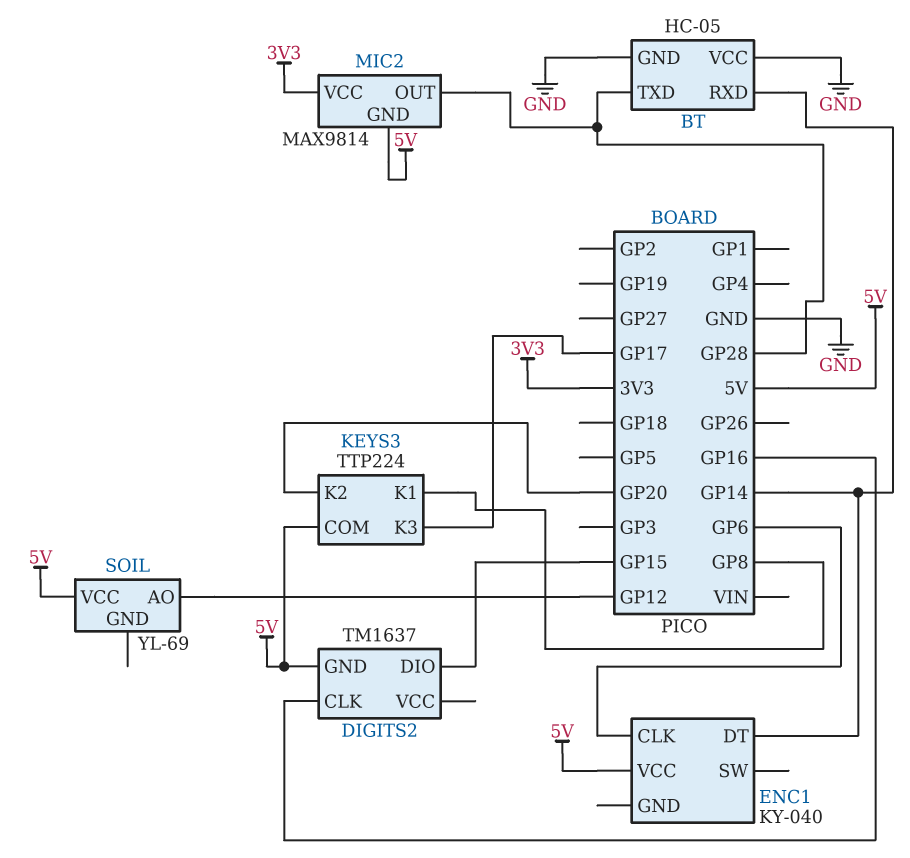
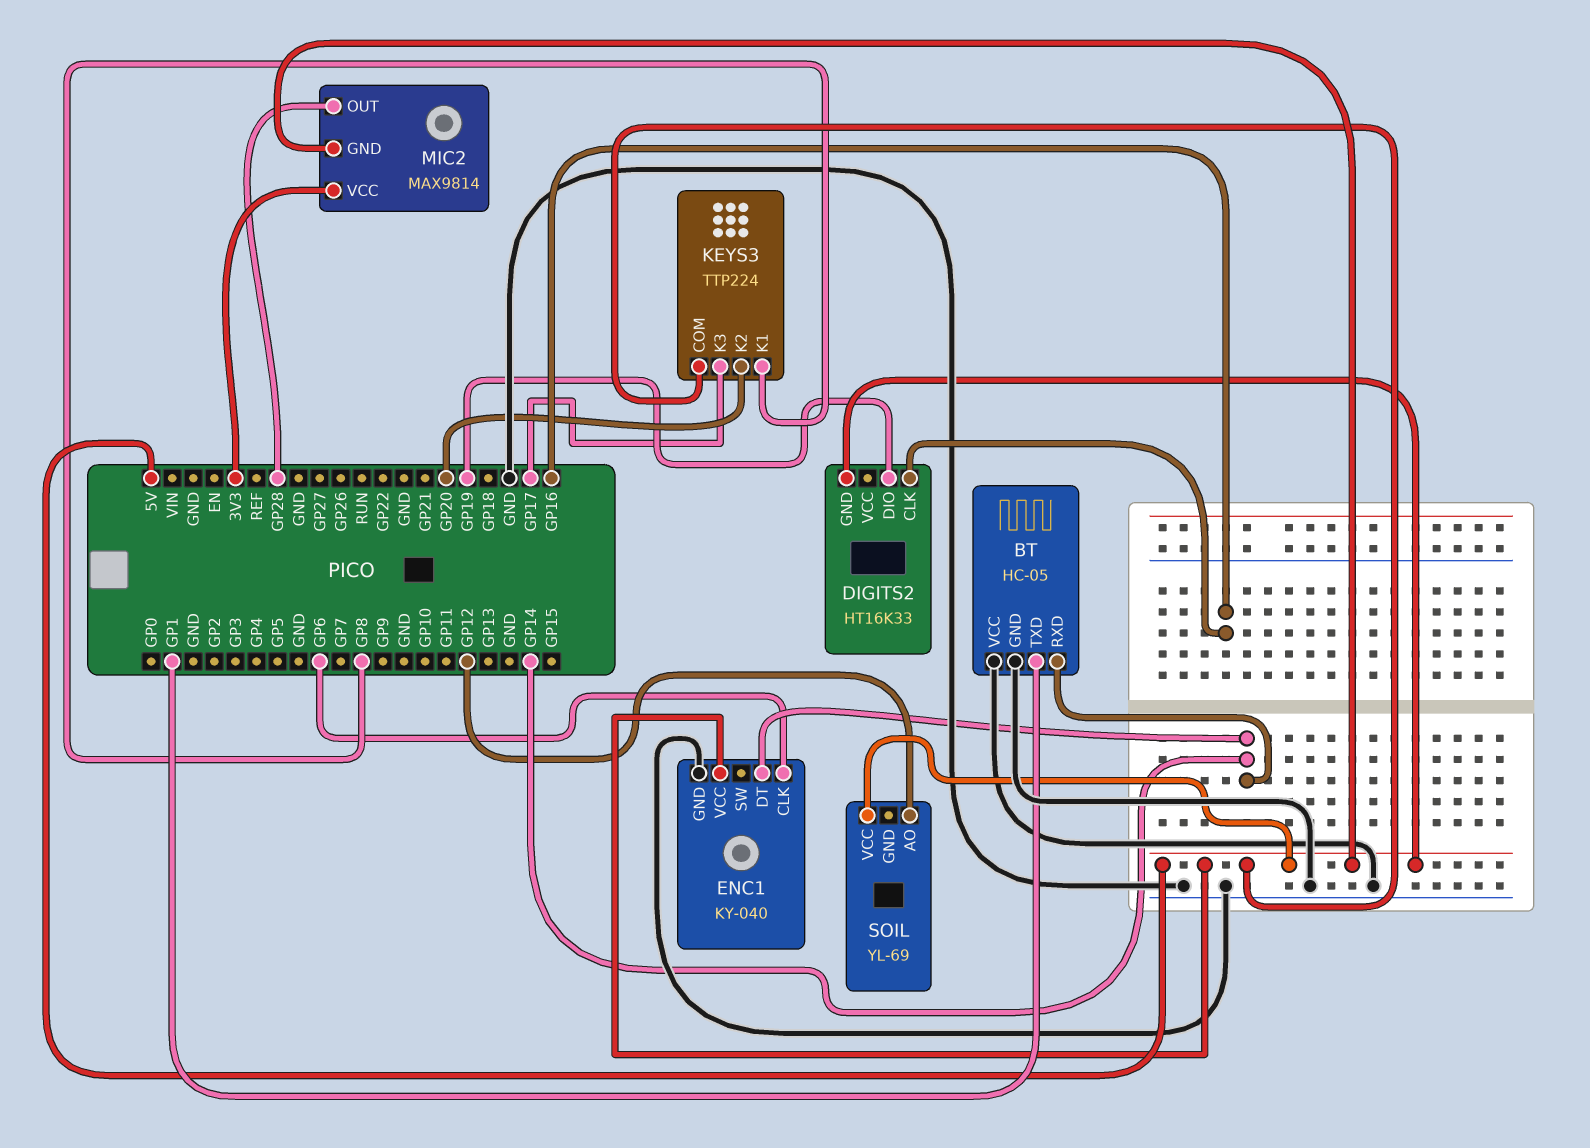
BT pin TXD: GP28 -> GP1
DIGITS2: TM1637 -> HT16K33
DIGITS2 pin DIO: GP15 -> GP19
ENC1 pin GND: none -> GND

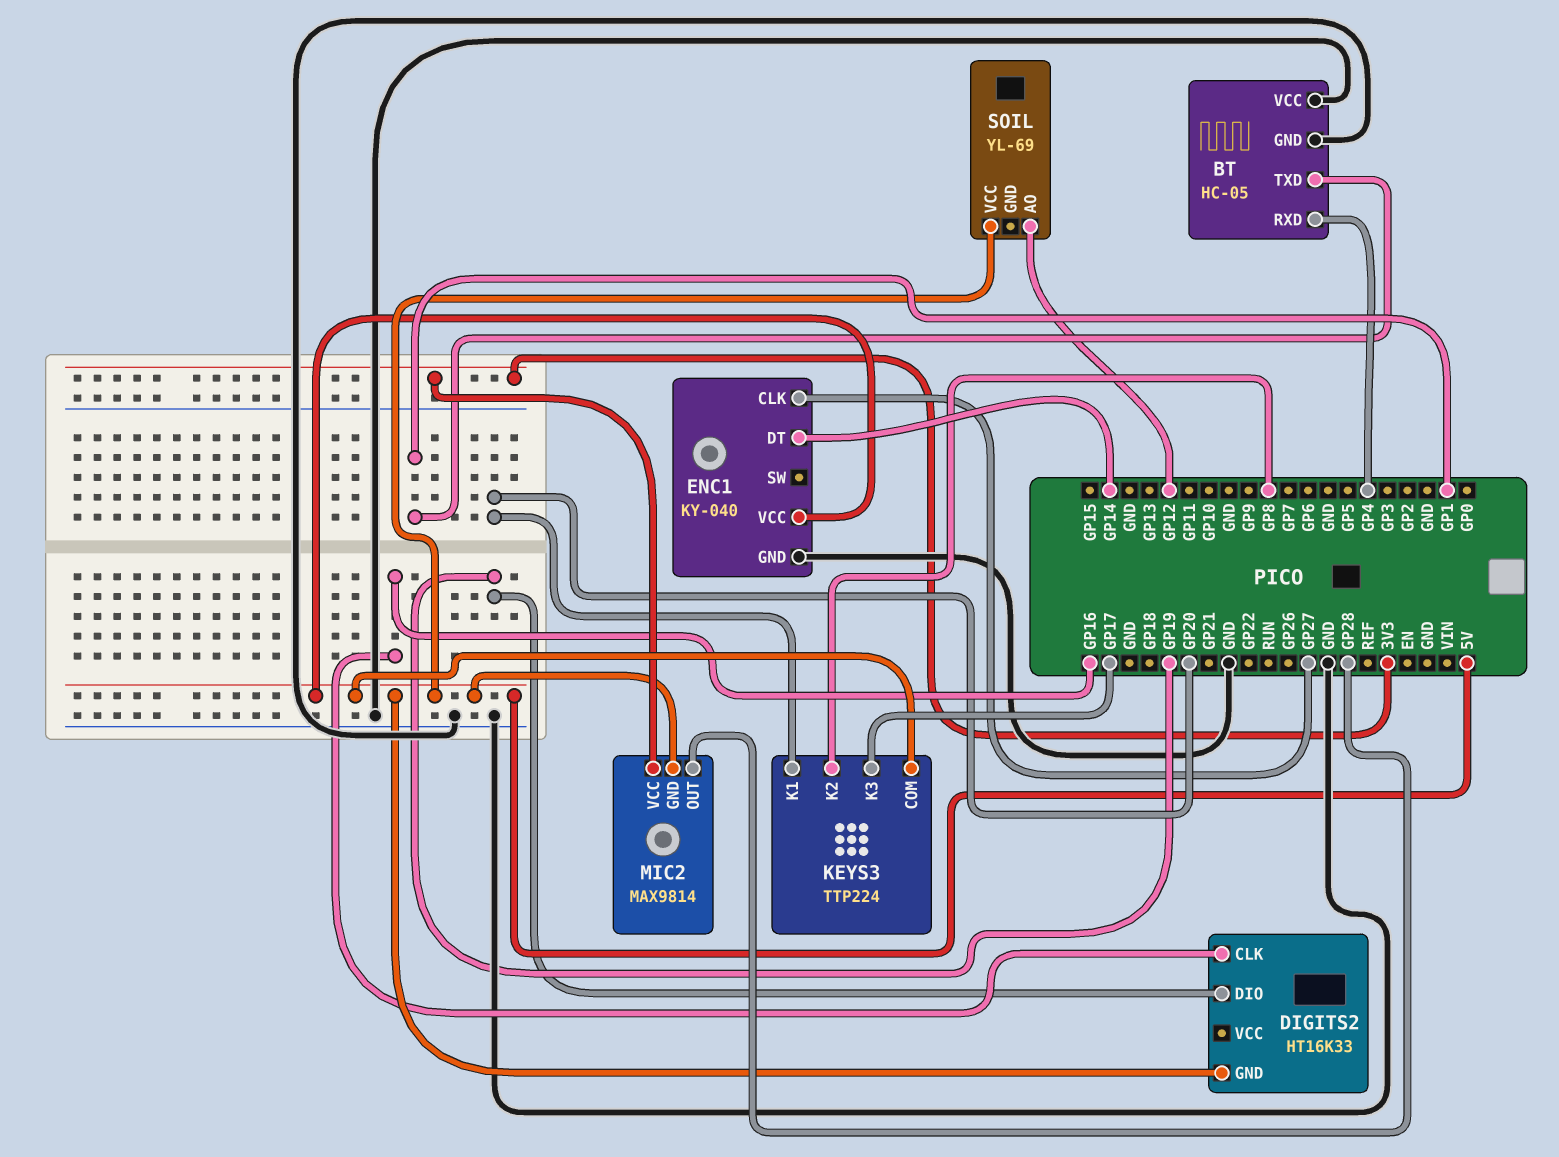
BT pin RXD: GP14 -> GP4
ENC1 pin CLK: GP6 -> GP27
KEYS3 pin K1: GP8 -> GP20
KEYS3 pin K2: GP20 -> GP8

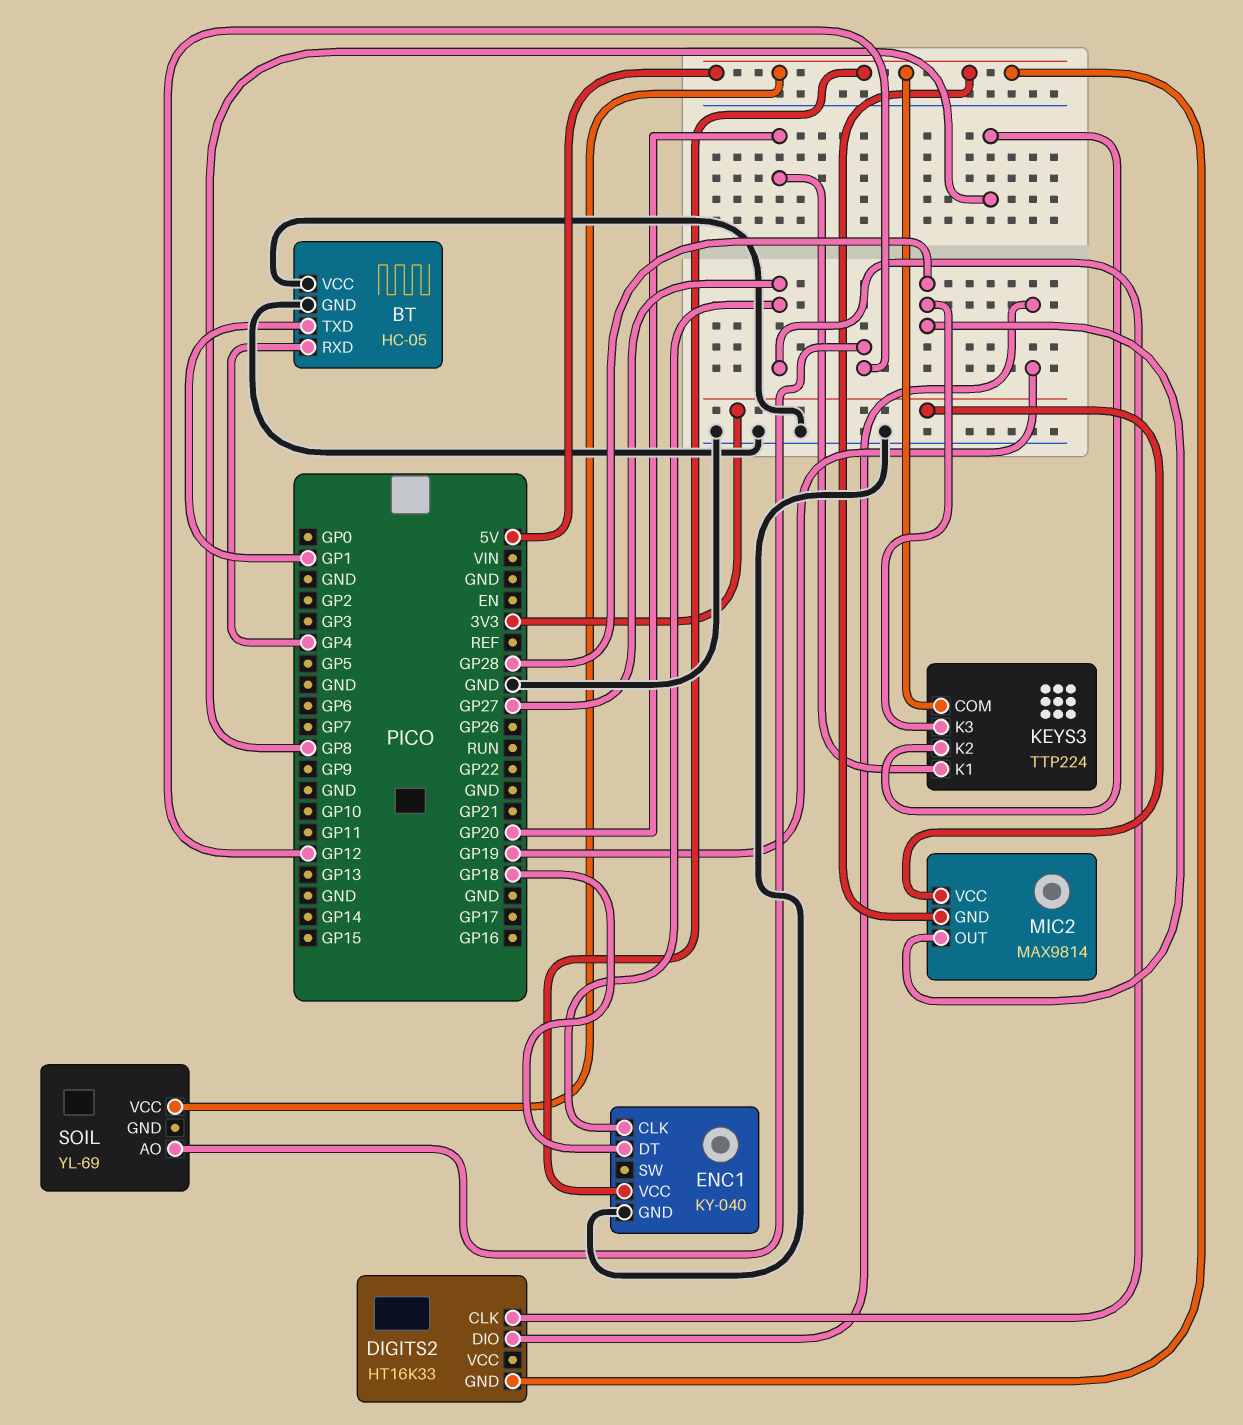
DIGITS2 pin CLK: GP16 -> GP27
ENC1 pin DT: GP14 -> GP18
KEYS3 pin K3: GP17 -> GP28

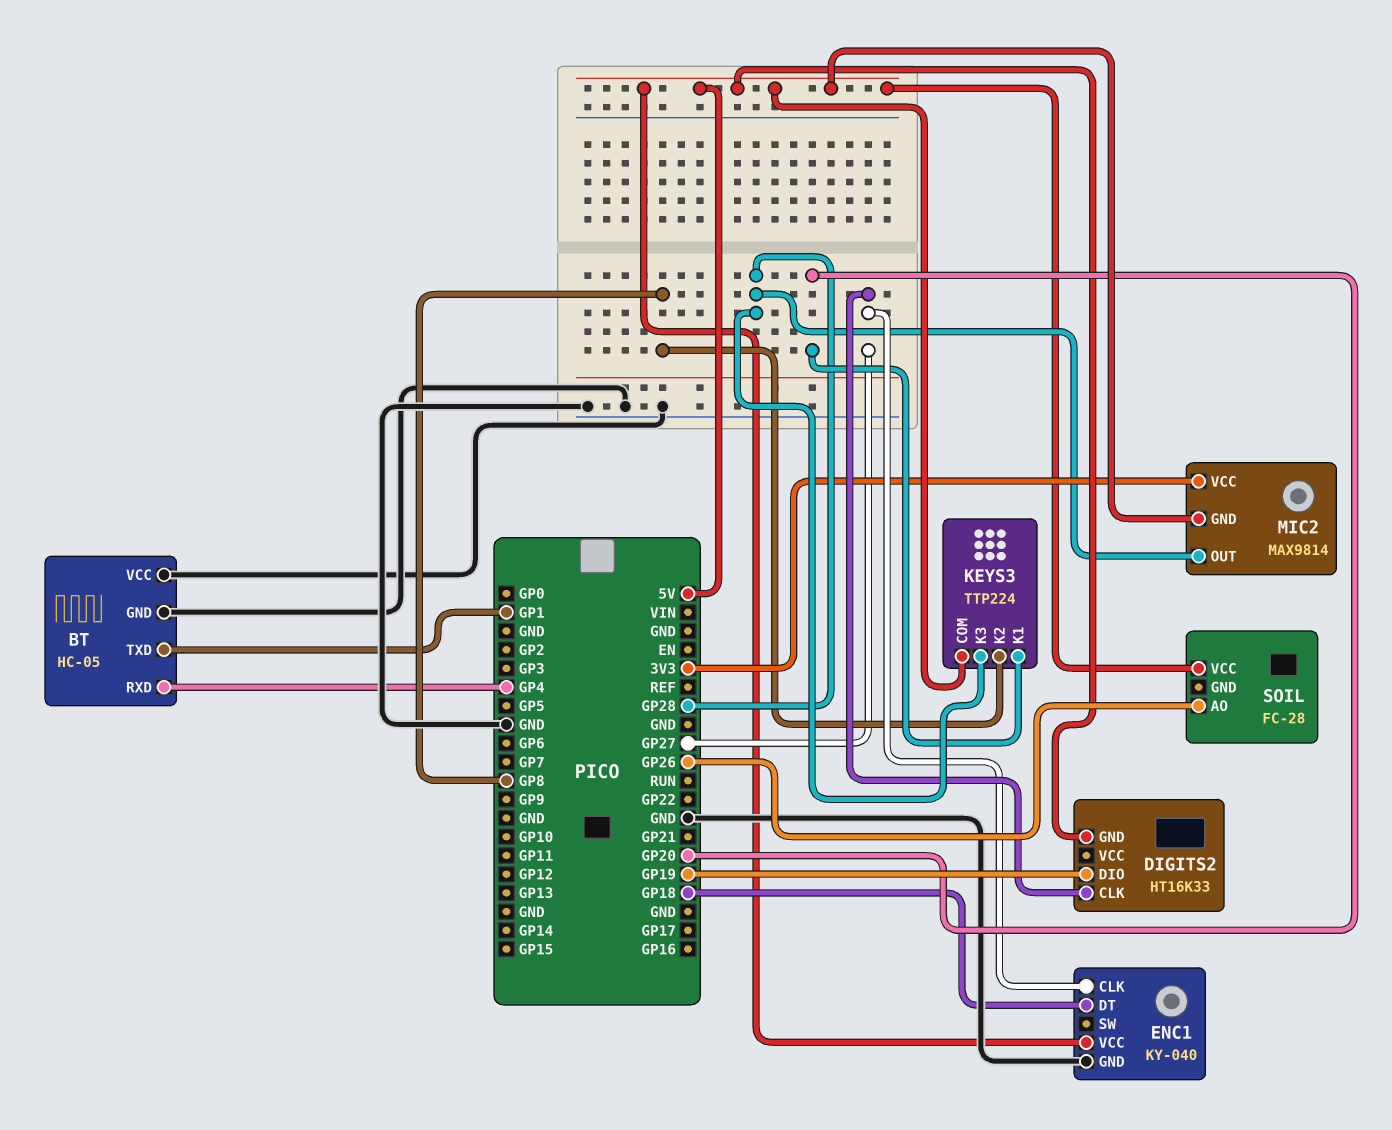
SOIL: YL-69 -> FC-28
SOIL pin AO: GP12 -> GP26

